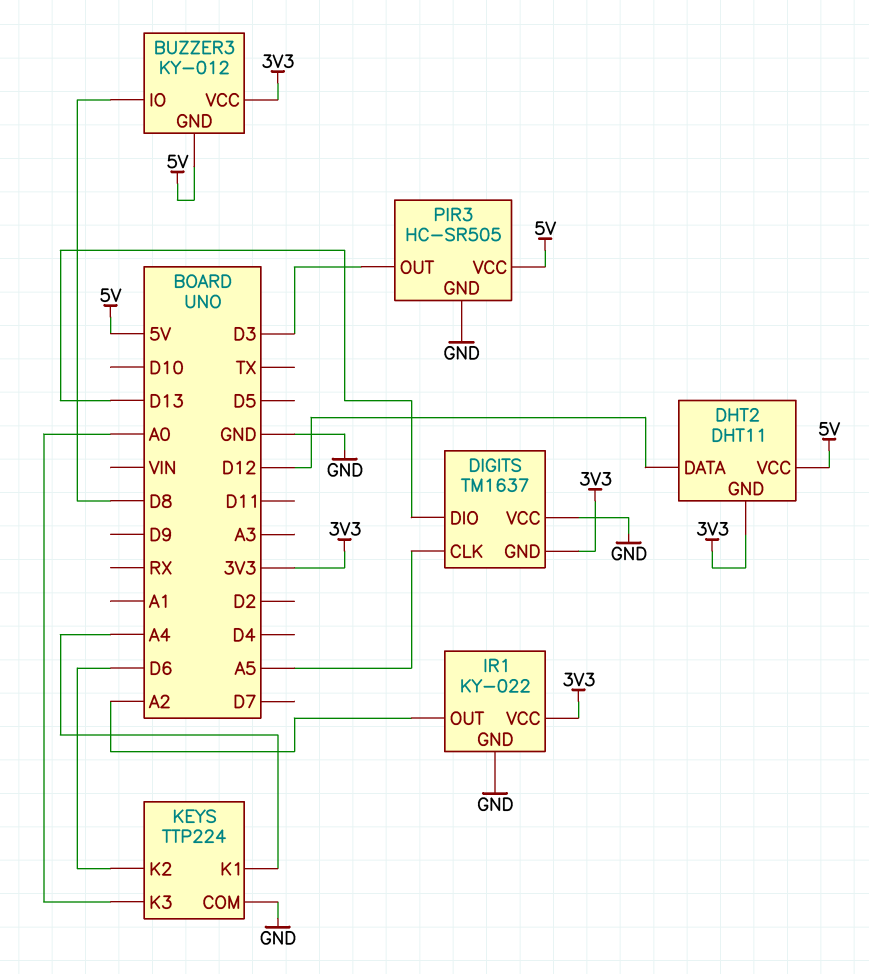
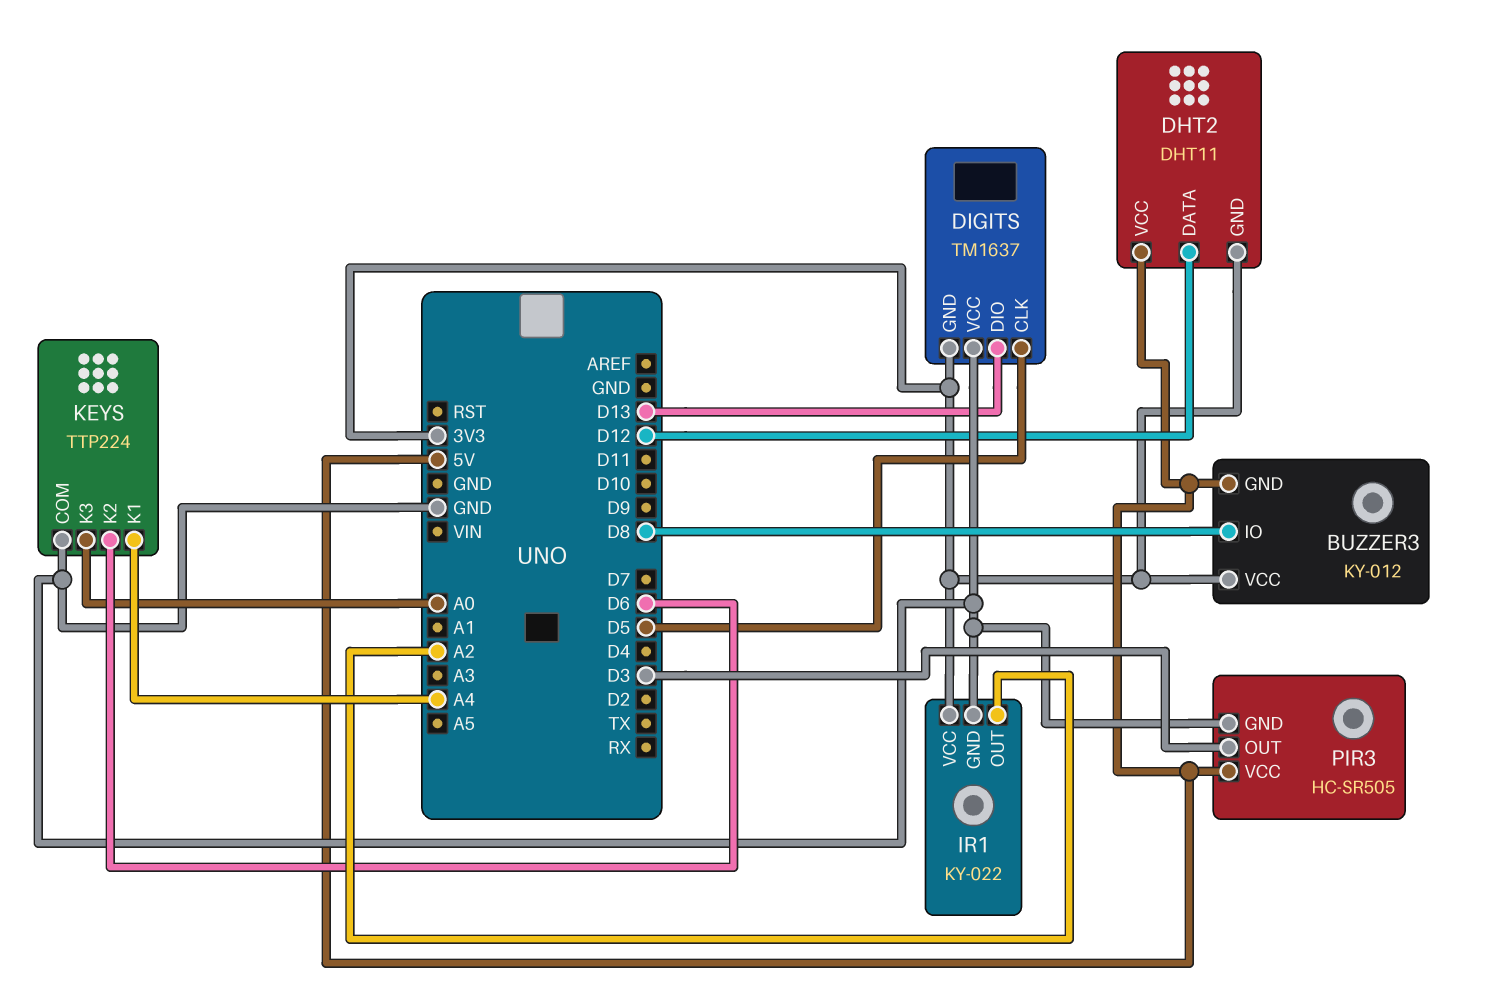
DIGITS pin CLK: A5 -> D5

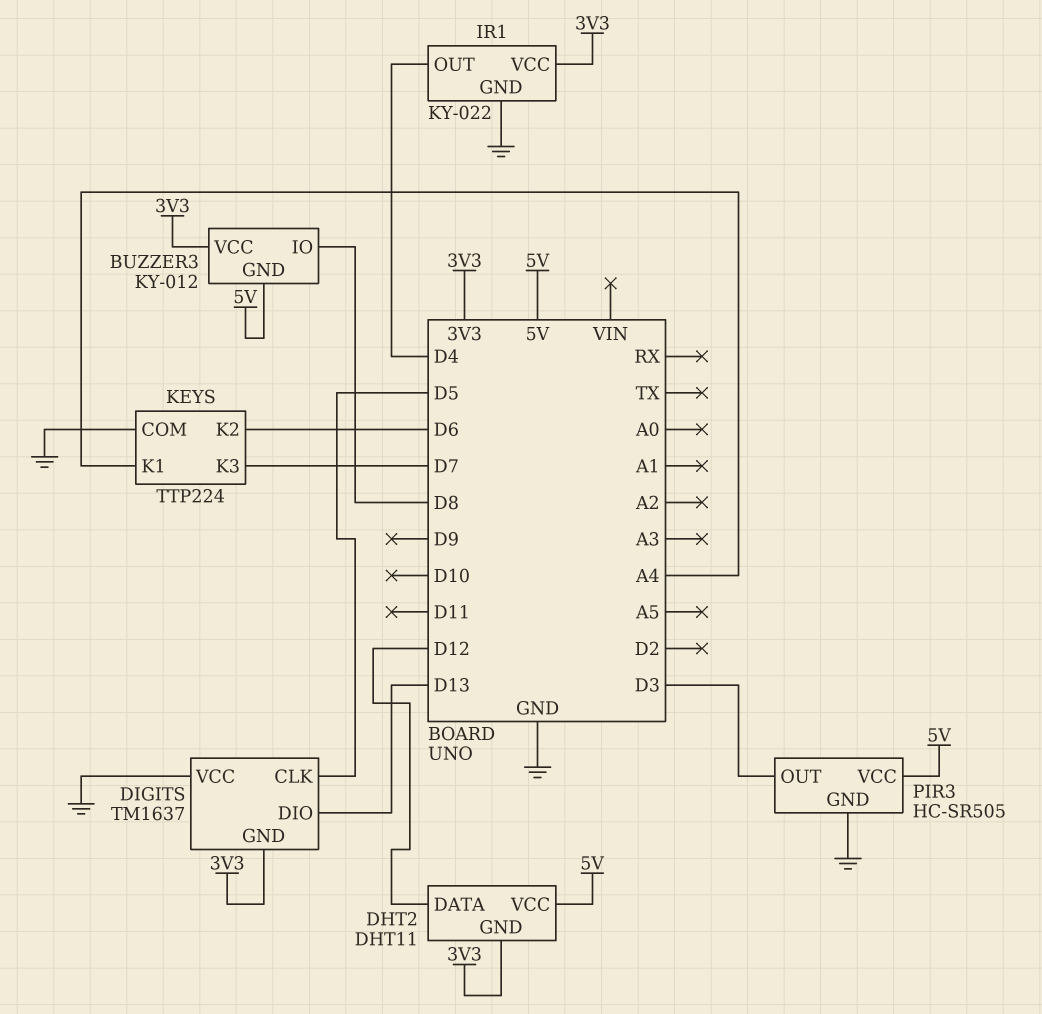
IR1 pin OUT: A2 -> D4
KEYS pin K3: A0 -> D7

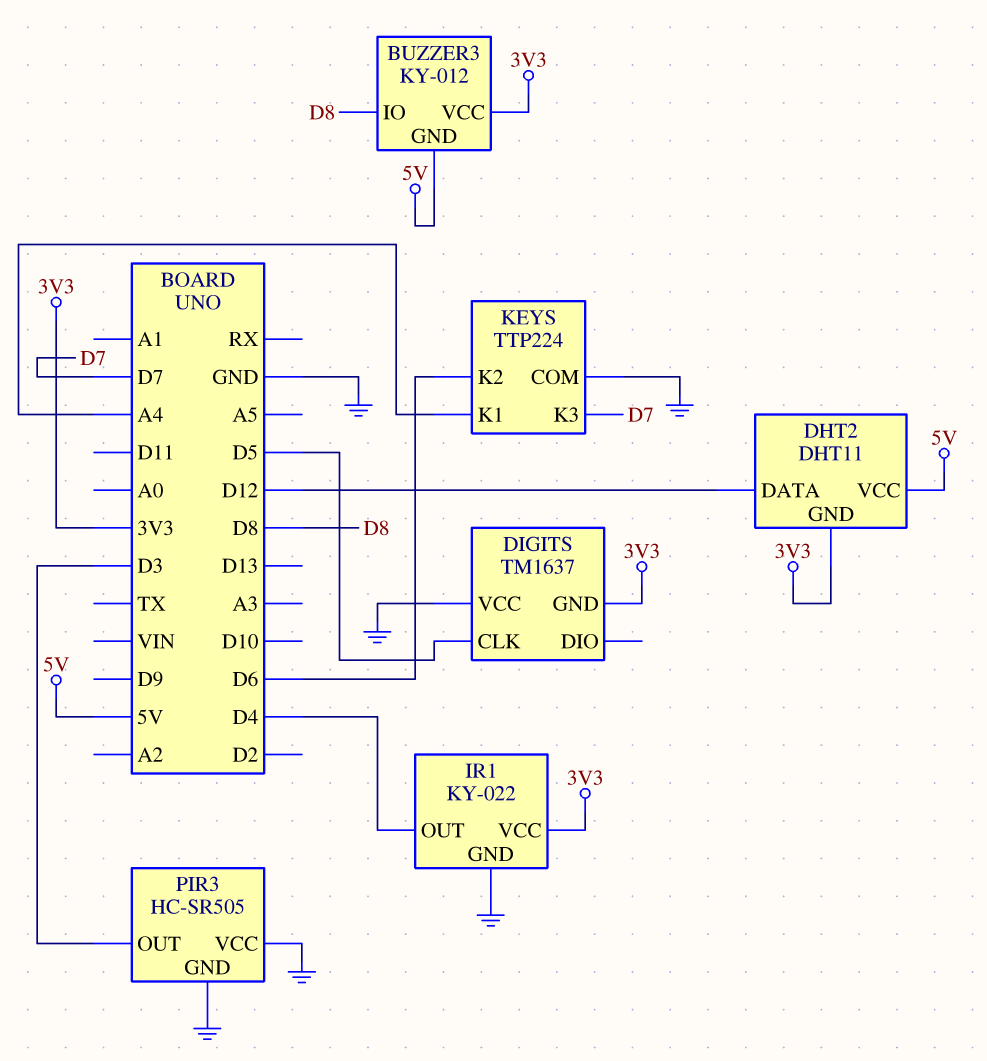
DIGITS pin DIO: D13 -> none
PIR3 pin VCC: 5V -> GND

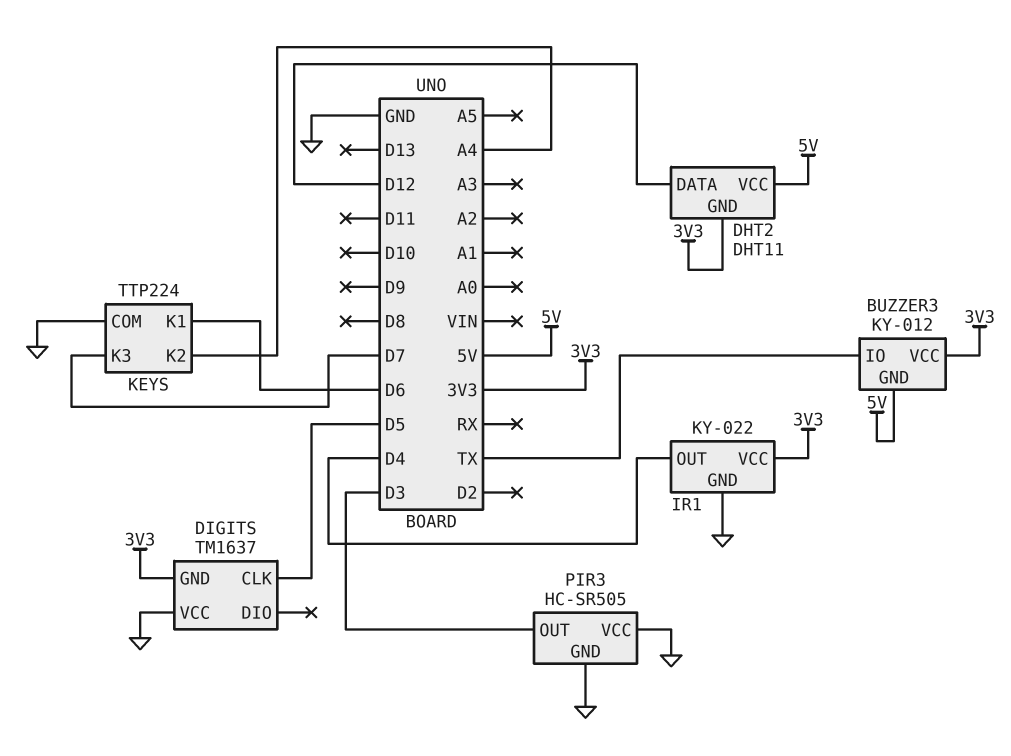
BUZZER3 pin IO: D8 -> TX
KEYS pin K1: A4 -> D6
KEYS pin K2: D6 -> A4

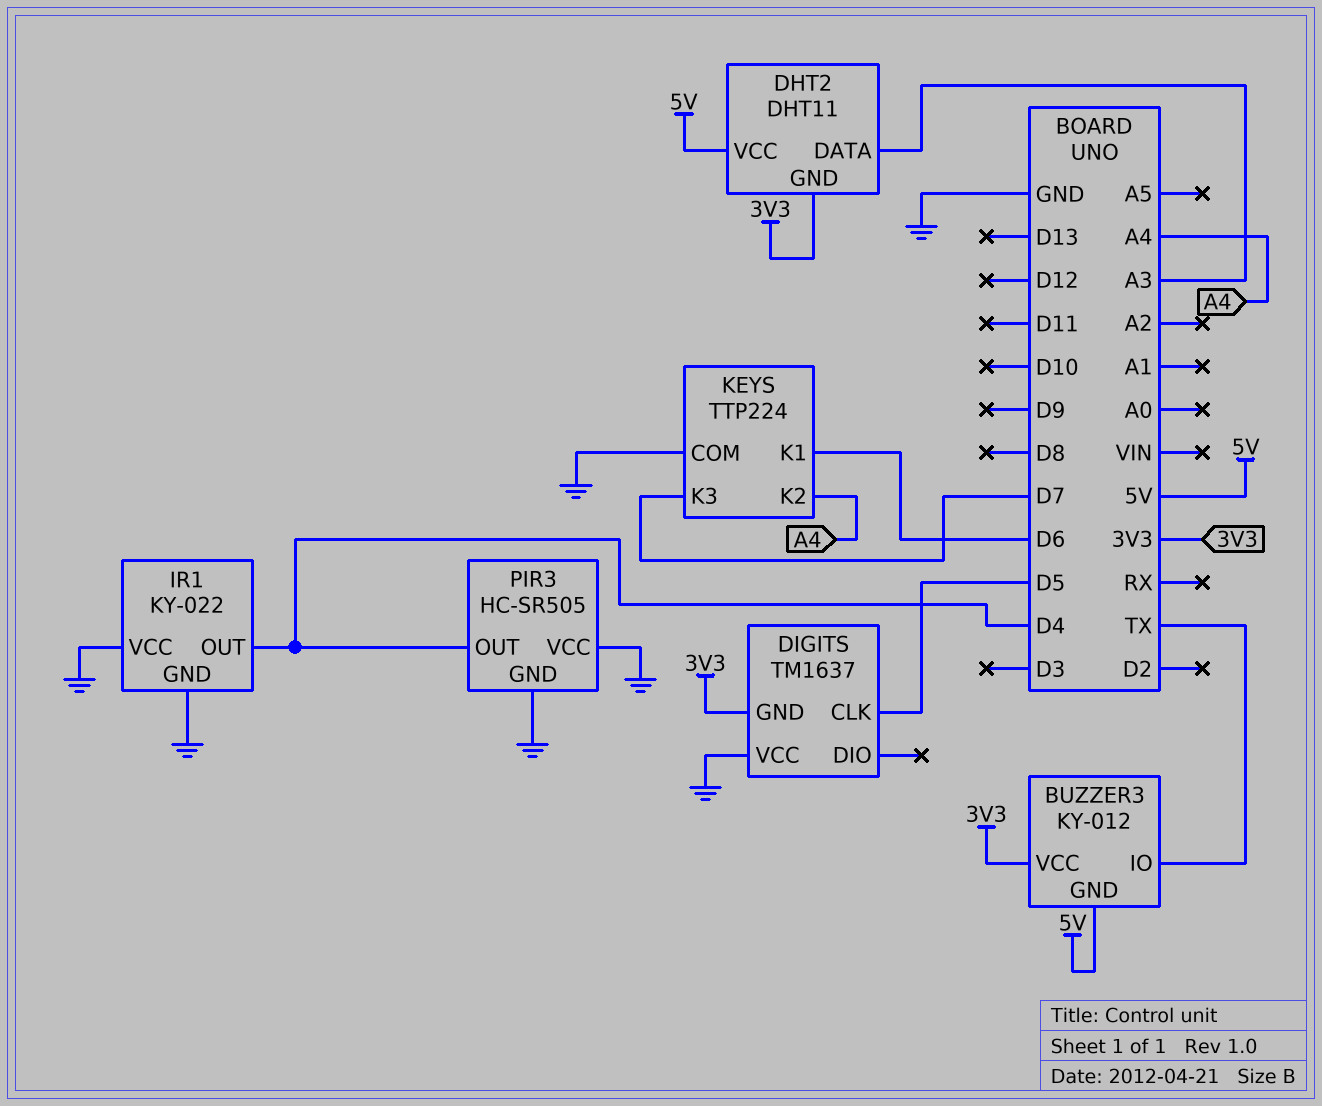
DHT2 pin DATA: D12 -> A3
IR1 pin VCC: 3V3 -> GND
PIR3 pin OUT: D3 -> D4

